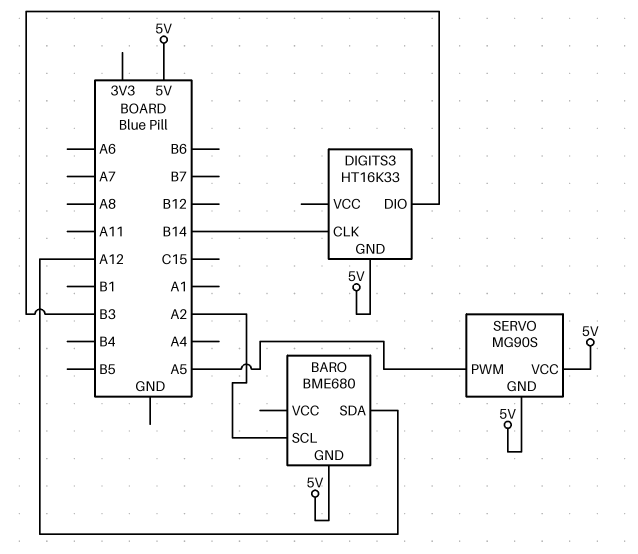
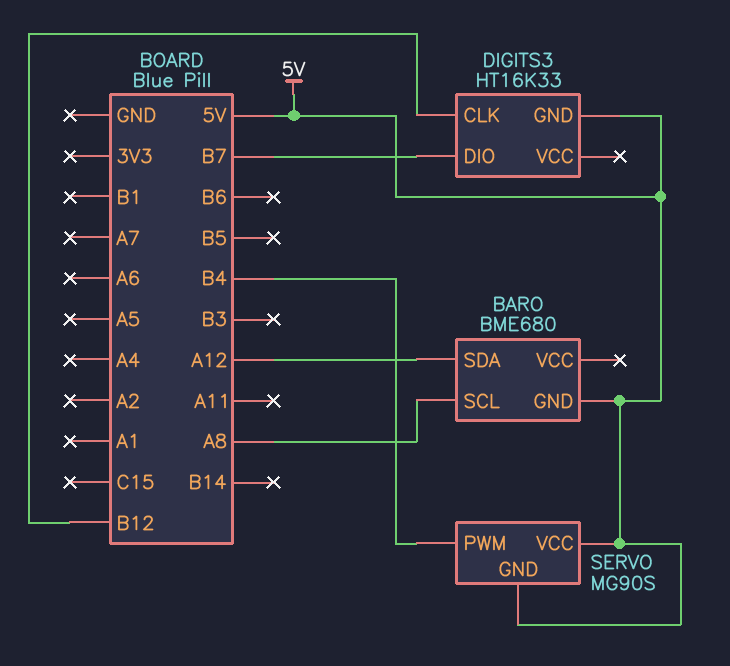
BARO pin SCL: A2 -> A8
DIGITS3 pin CLK: B14 -> B12
DIGITS3 pin DIO: B3 -> B7
SERVO pin PWM: A5 -> B4

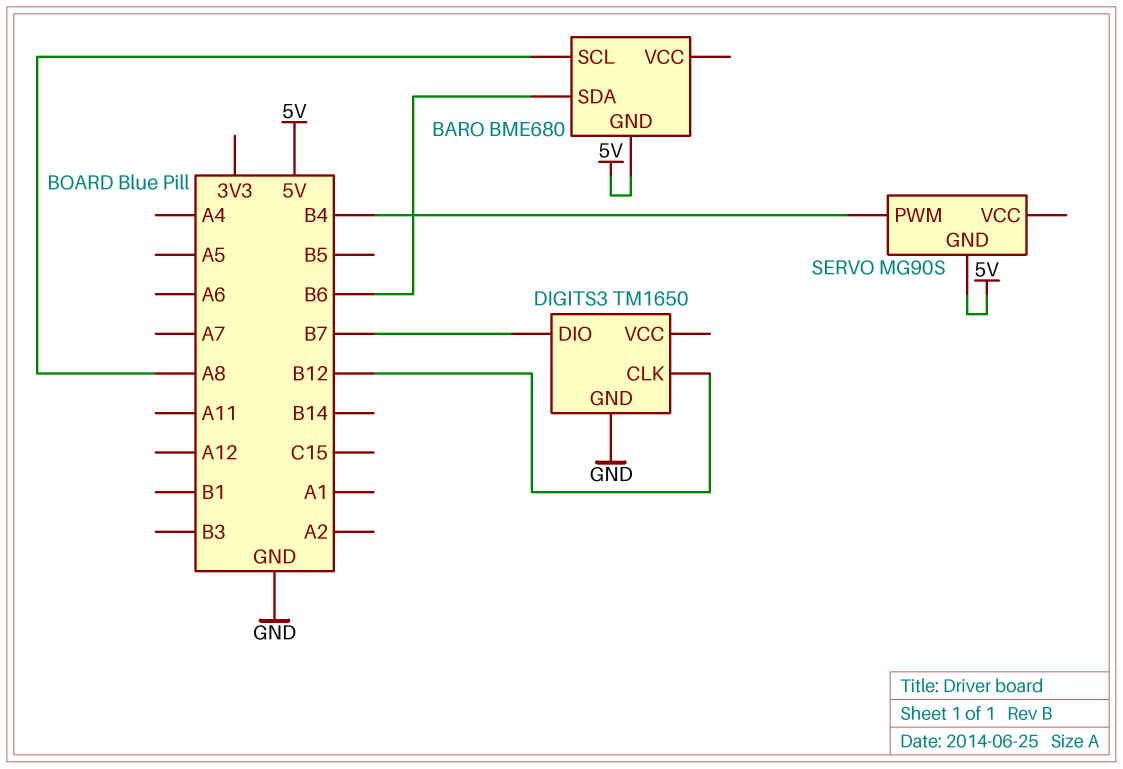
BARO pin SDA: A12 -> B6
DIGITS3: HT16K33 -> TM1650
DIGITS3 pin GND: 5V -> GND
SERVO pin VCC: 5V -> none

